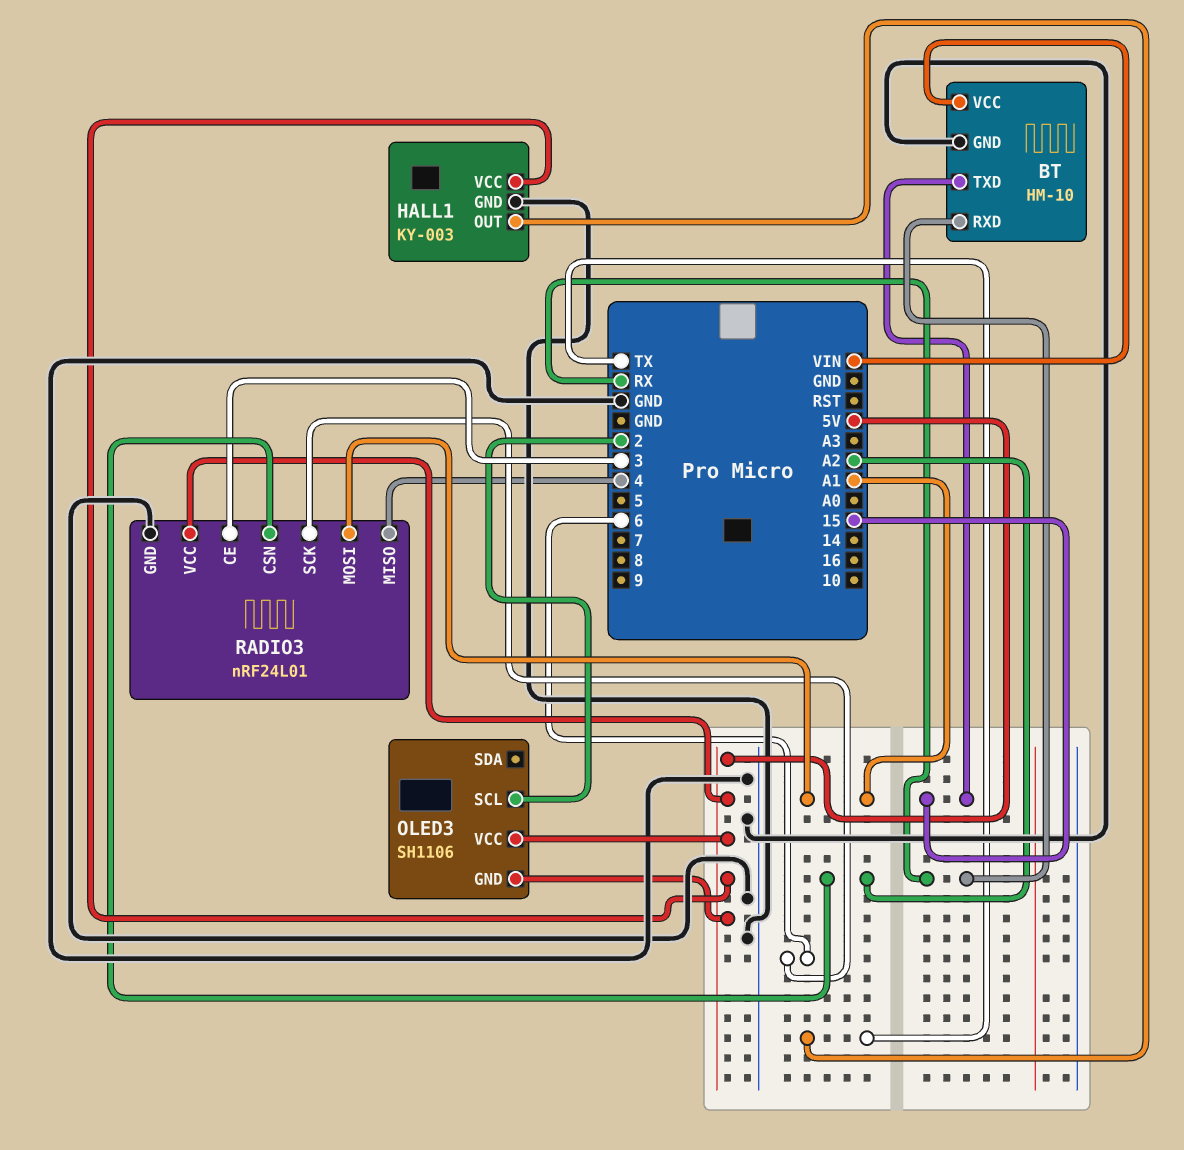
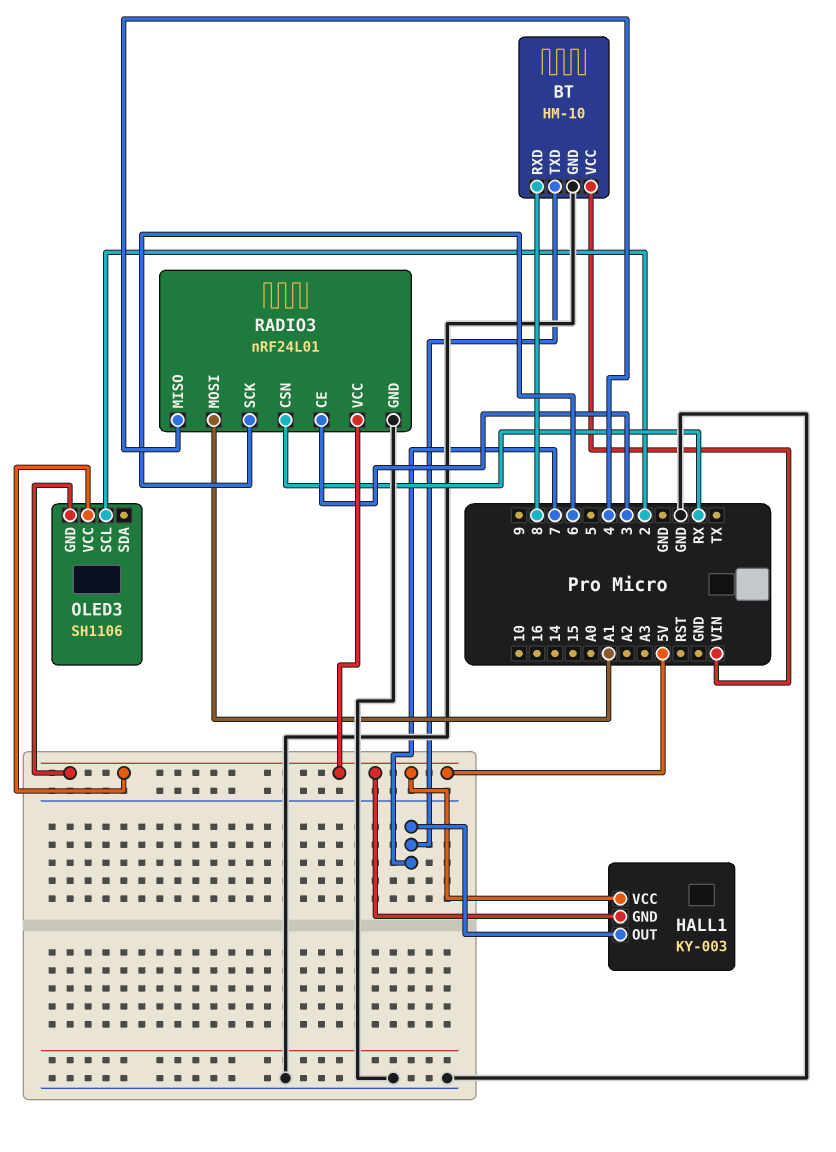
BT pin RXD: RX -> 8
BT pin TXD: 15 -> 7
HALL1 pin GND: GND -> 5V
HALL1 pin OUT: TX -> 7
RADIO3 pin CSN: A2 -> RX

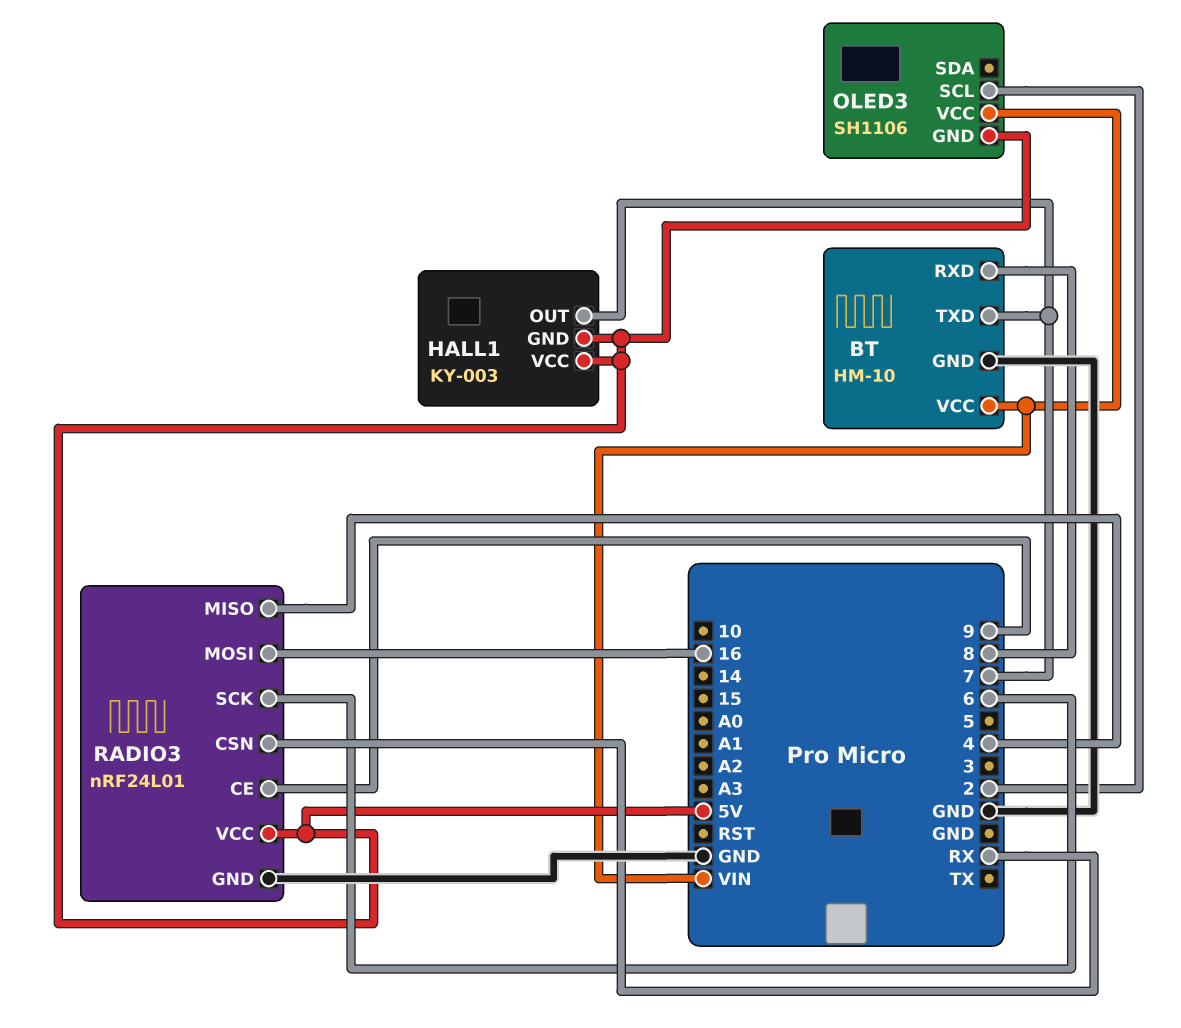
OLED3 pin VCC: 5V -> VIN
RADIO3 pin CE: 3 -> 9
RADIO3 pin MOSI: A1 -> 16

